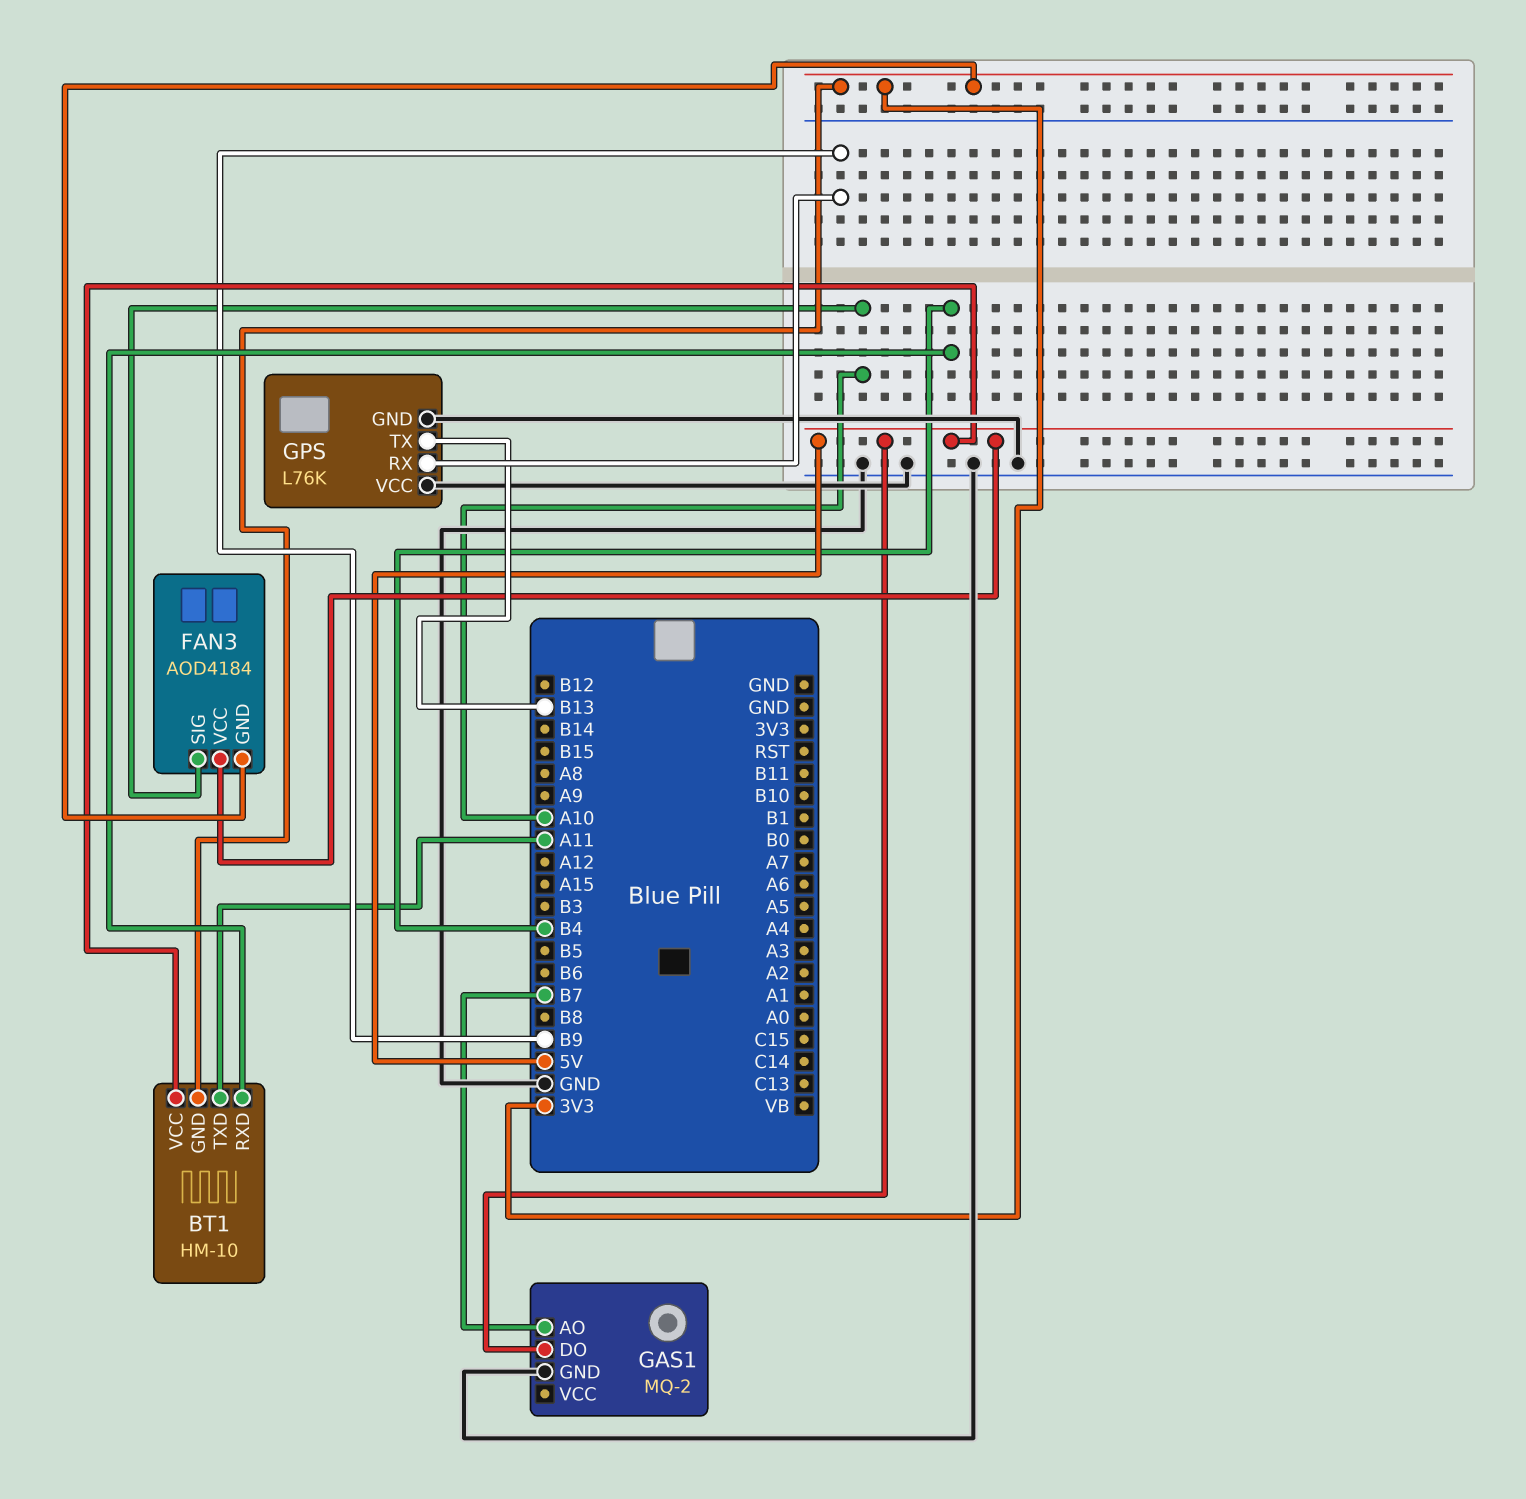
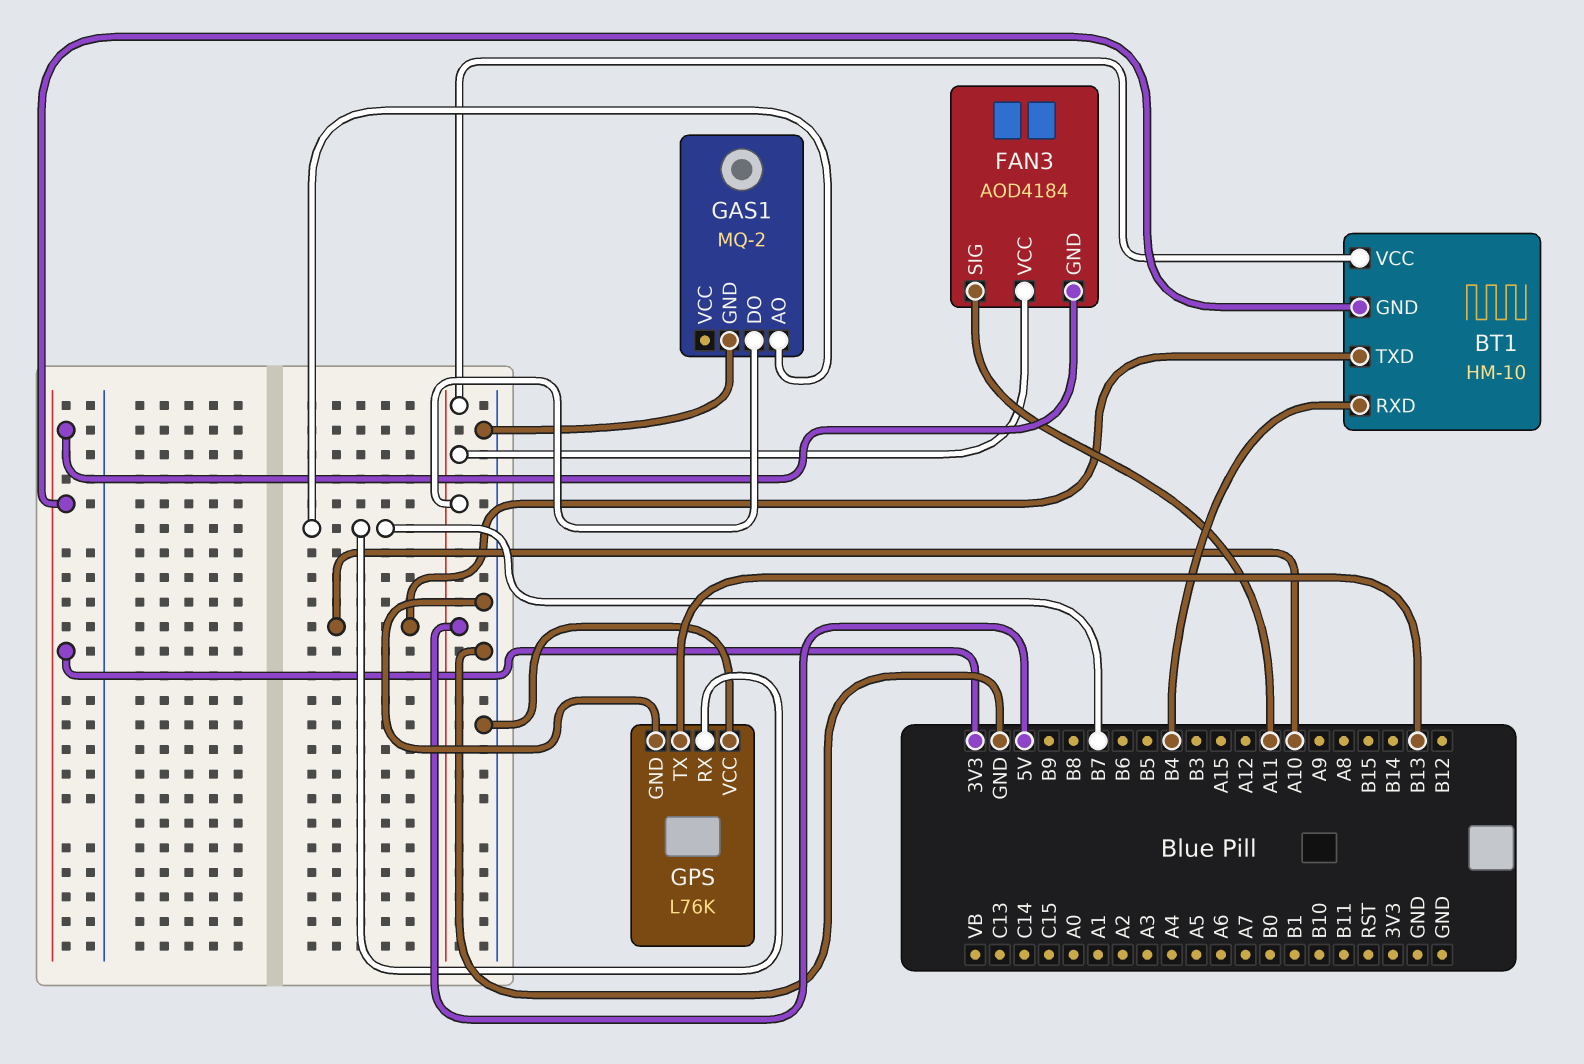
BT1 pin TXD: A11 -> A10
FAN3 pin SIG: A10 -> A11
GPS pin RX: B9 -> B7

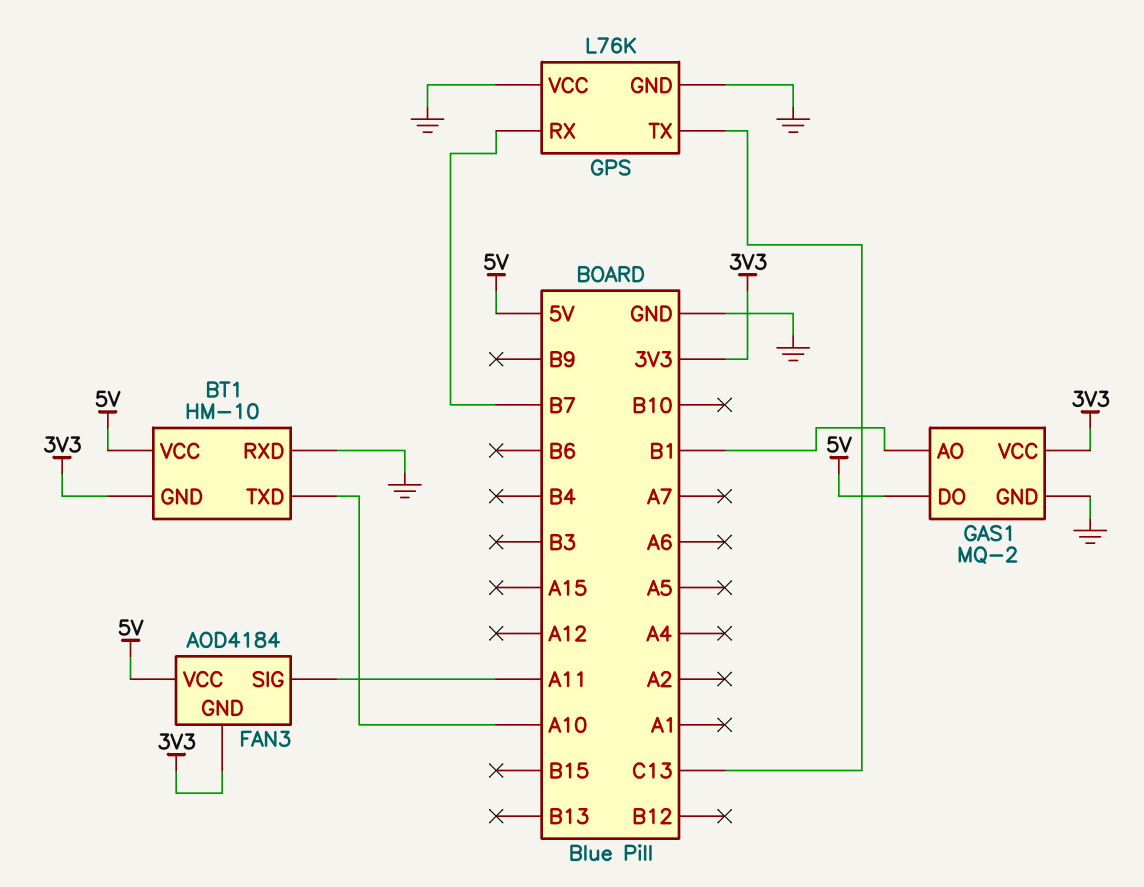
BT1 pin RXD: B4 -> GND
GAS1 pin AO: B7 -> B1
GAS1 pin VCC: none -> 3V3
GPS pin TX: B13 -> C13

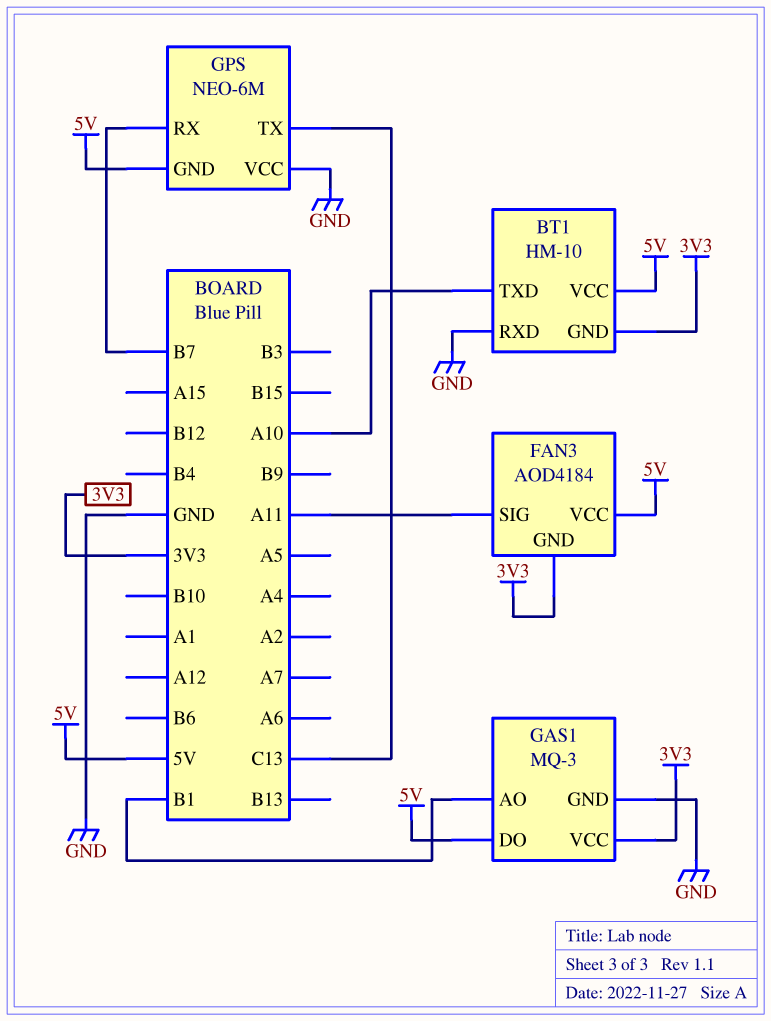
GAS1: MQ-2 -> MQ-3
GPS: L76K -> NEO-6M
GPS pin GND: GND -> 5V

